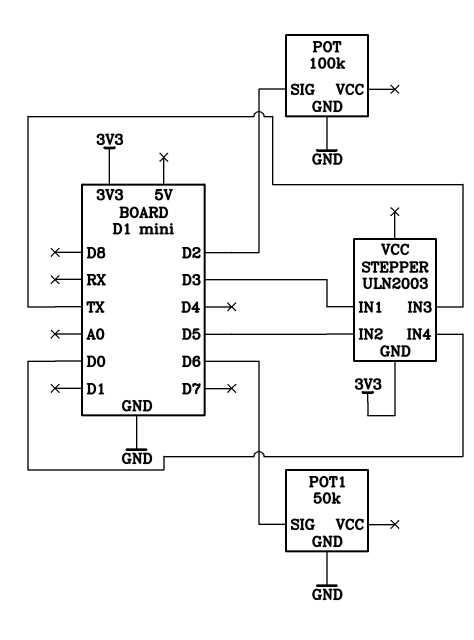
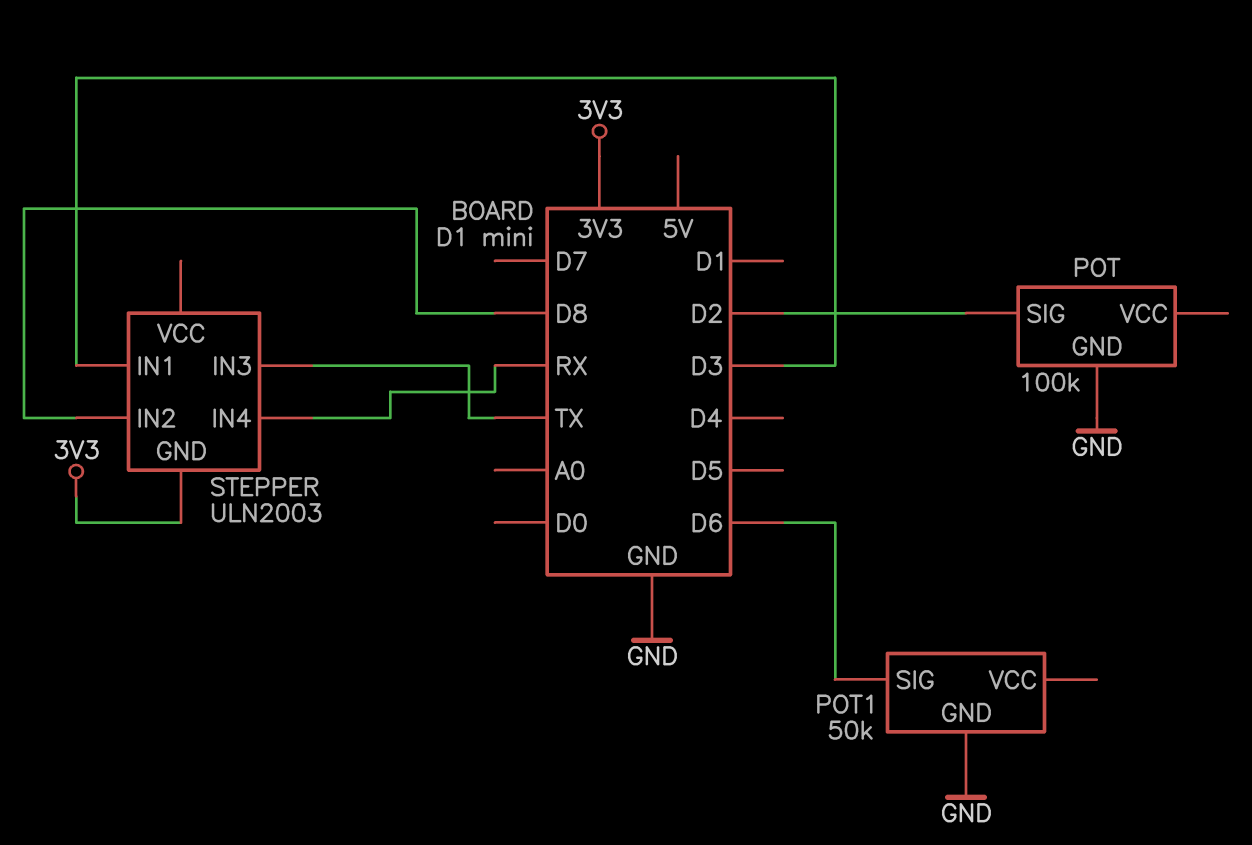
STEPPER pin IN2: D5 -> D8
STEPPER pin IN4: D0 -> RX

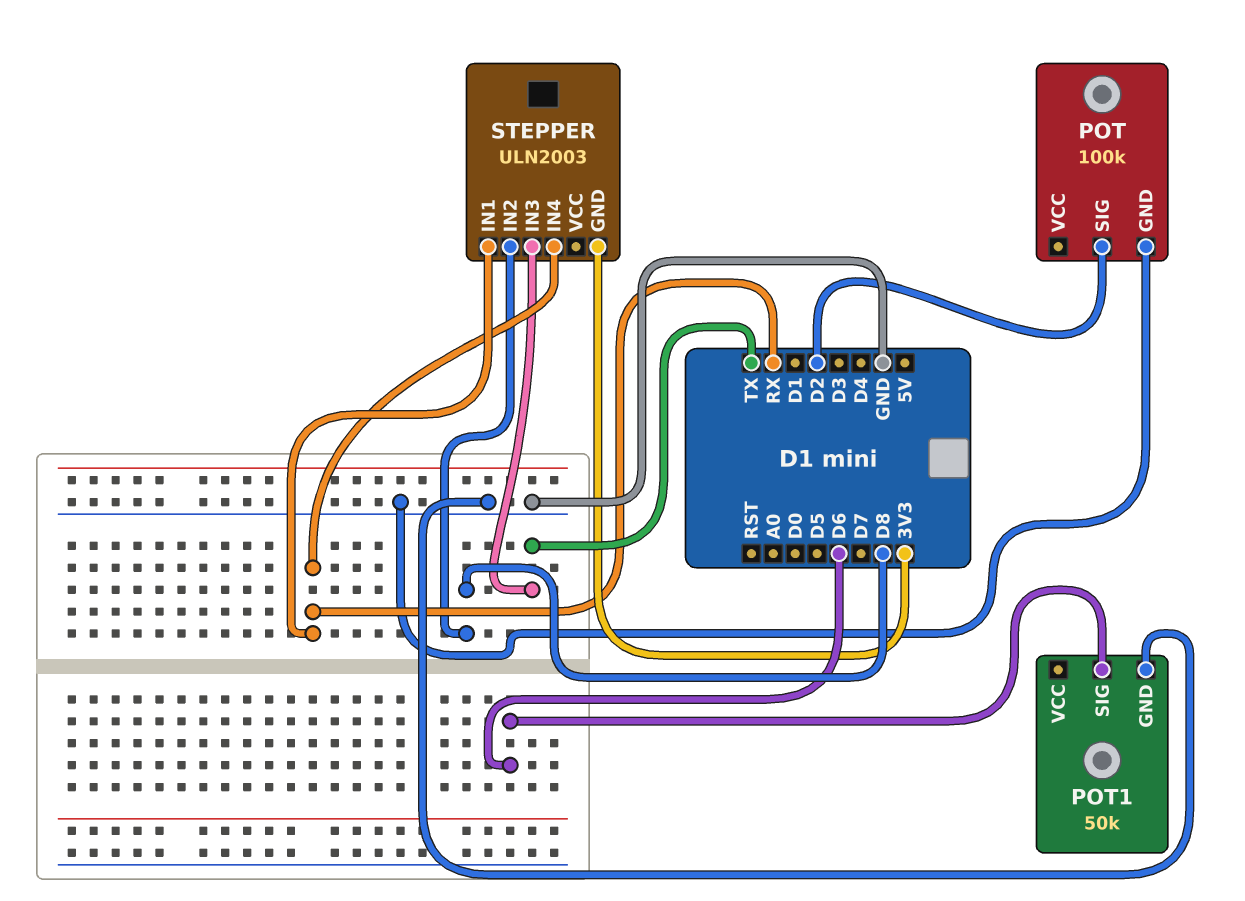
STEPPER pin IN1: D3 -> RX

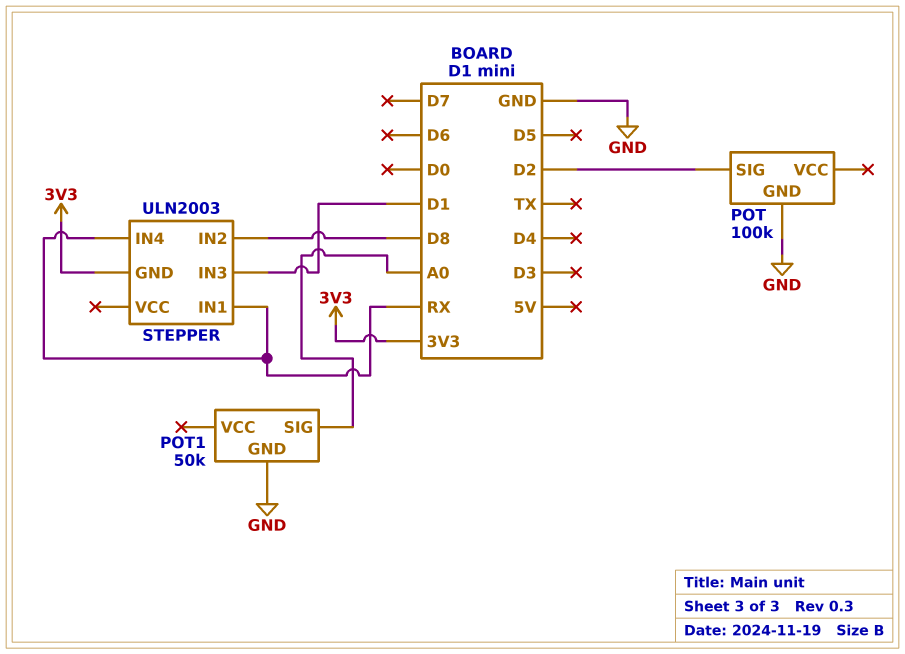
POT1 pin SIG: D6 -> A0
STEPPER pin IN3: TX -> D1

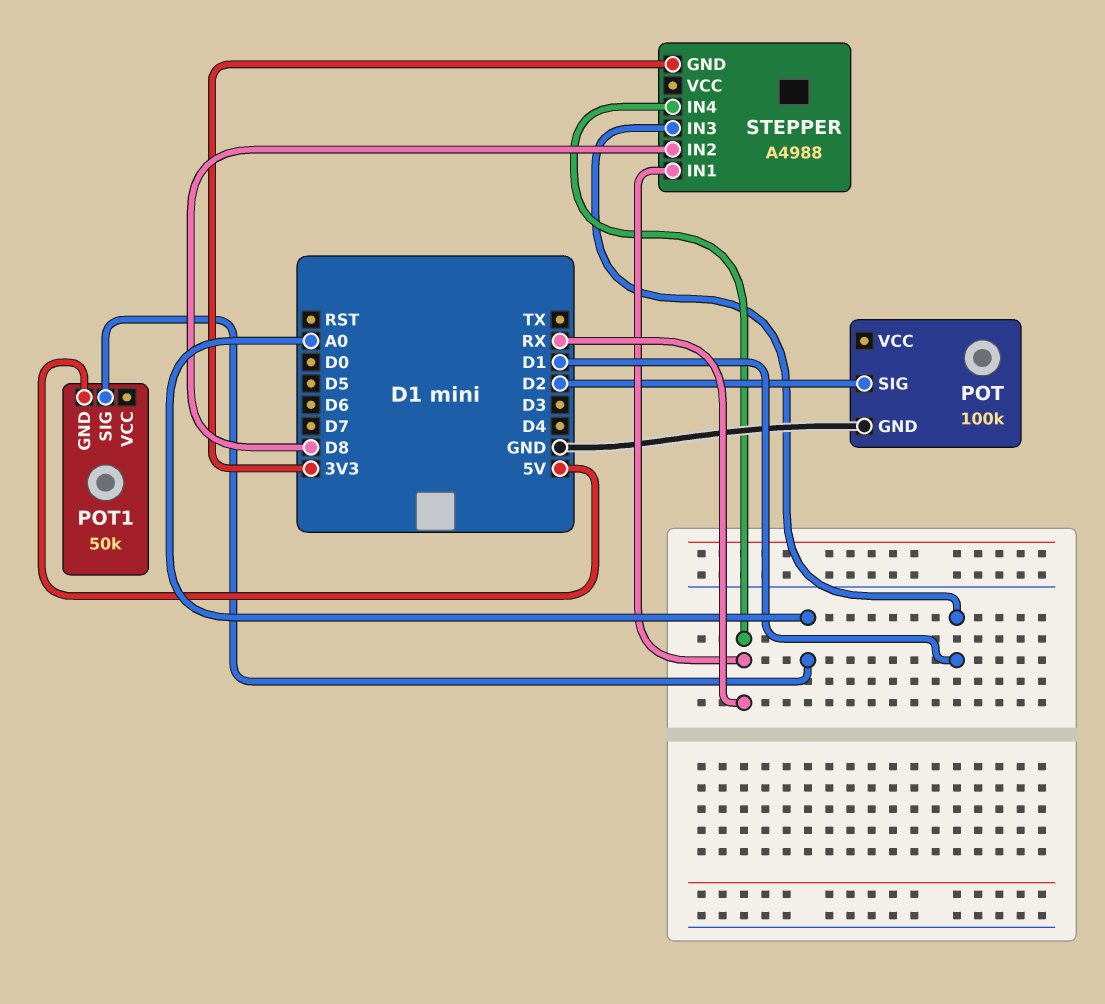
POT1 pin GND: GND -> 5V
STEPPER: ULN2003 -> A4988

